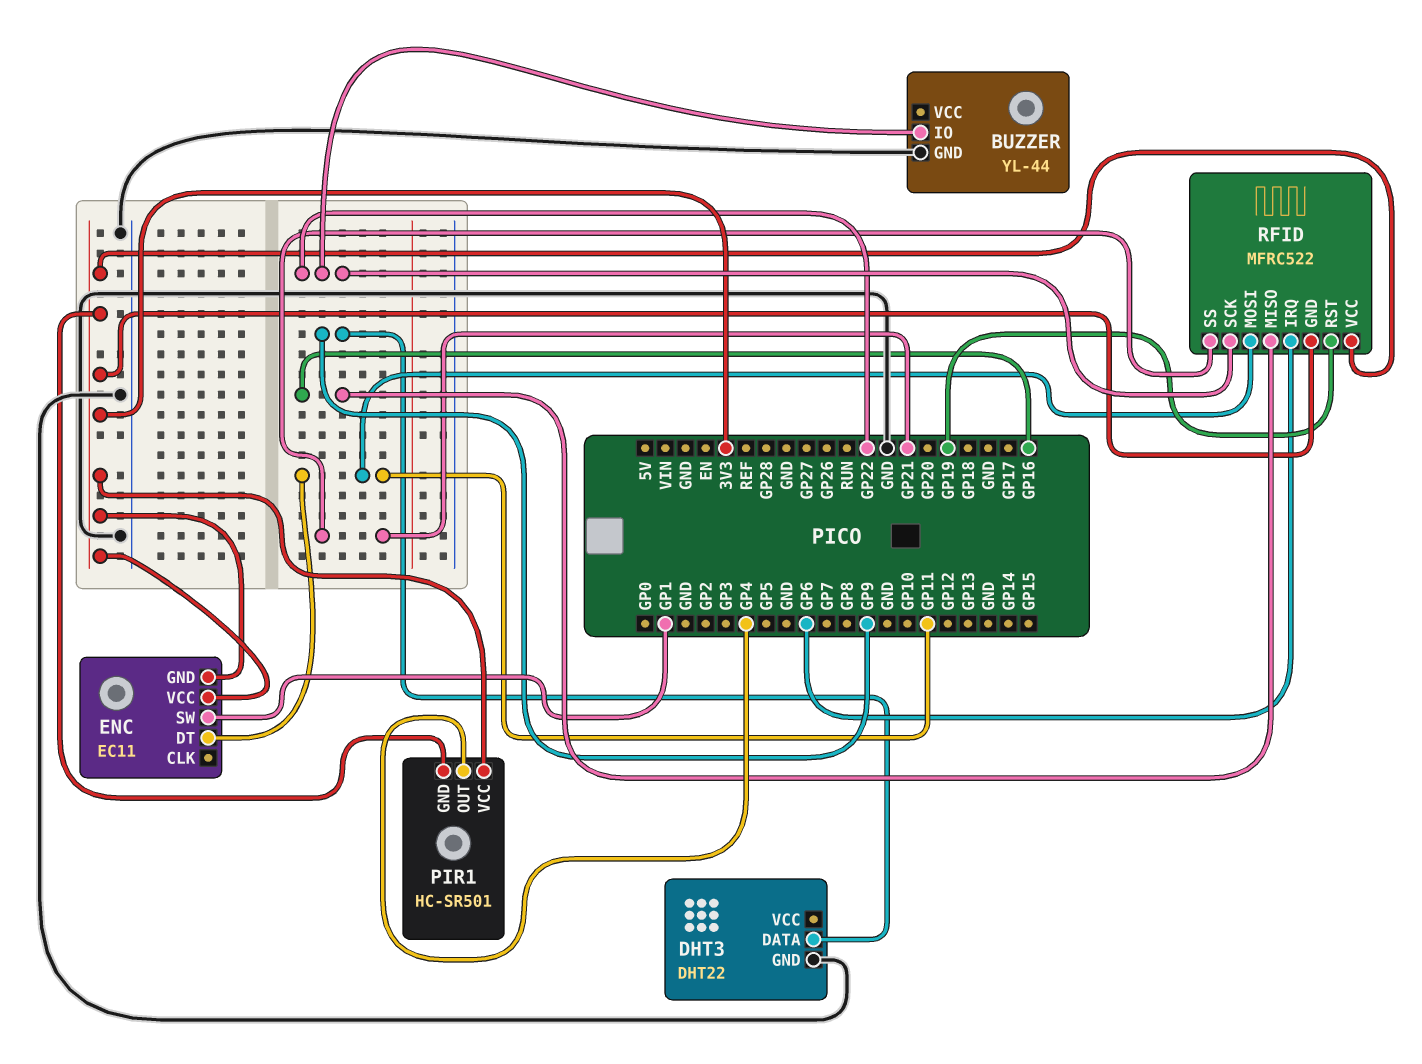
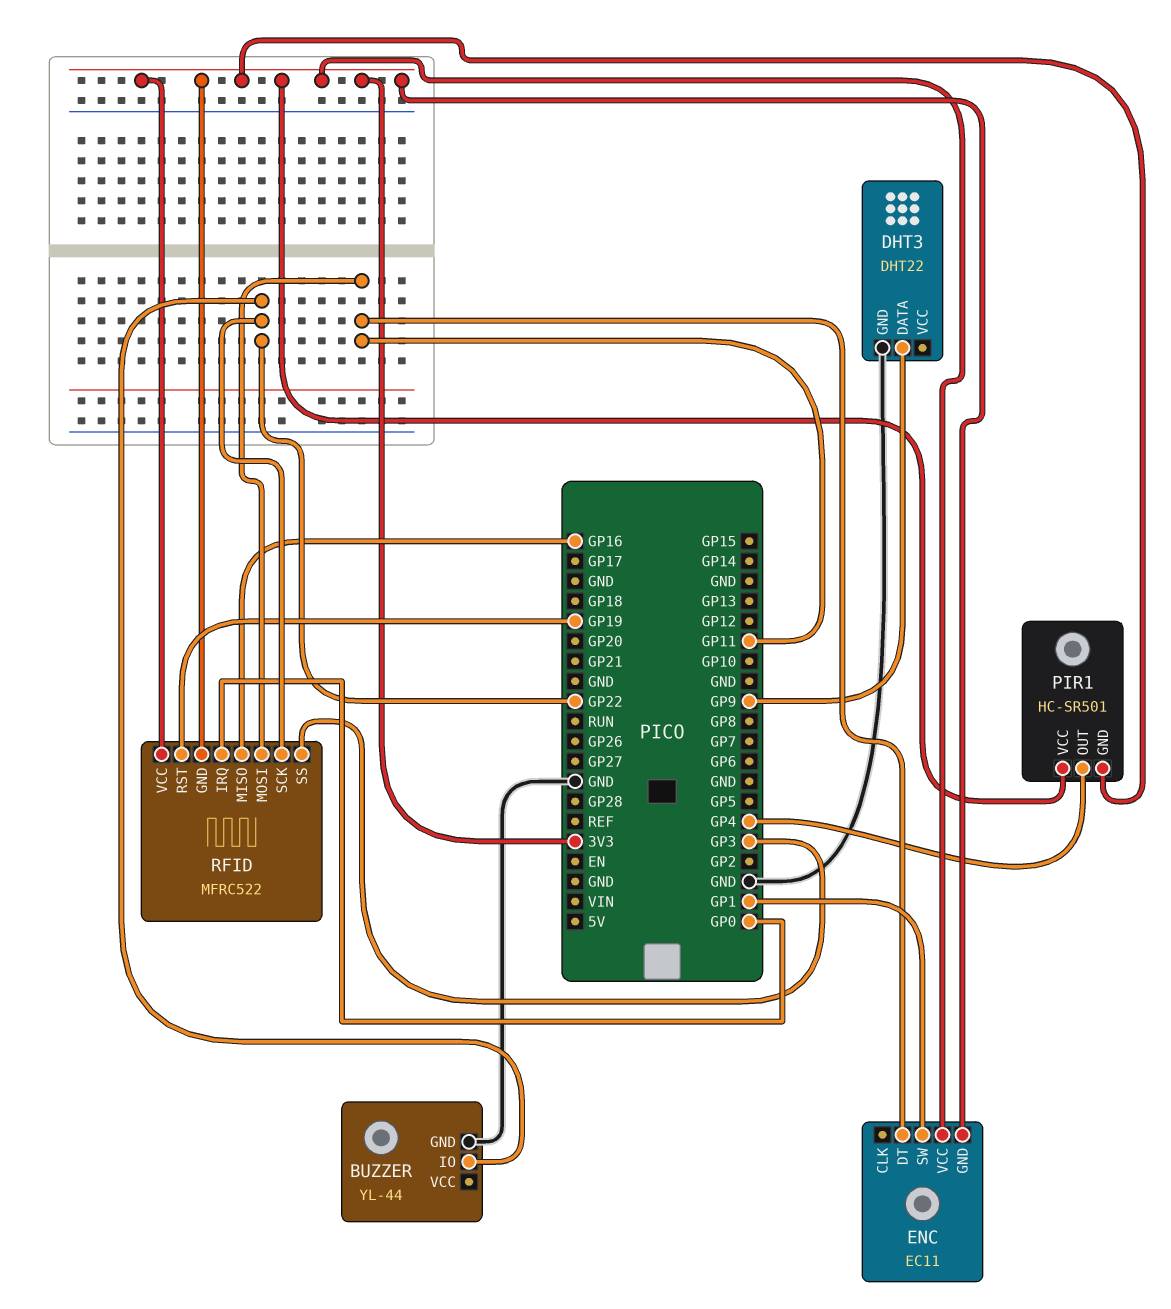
RFID pin IRQ: GP6 -> GP0
RFID pin SS: GP21 -> GP3

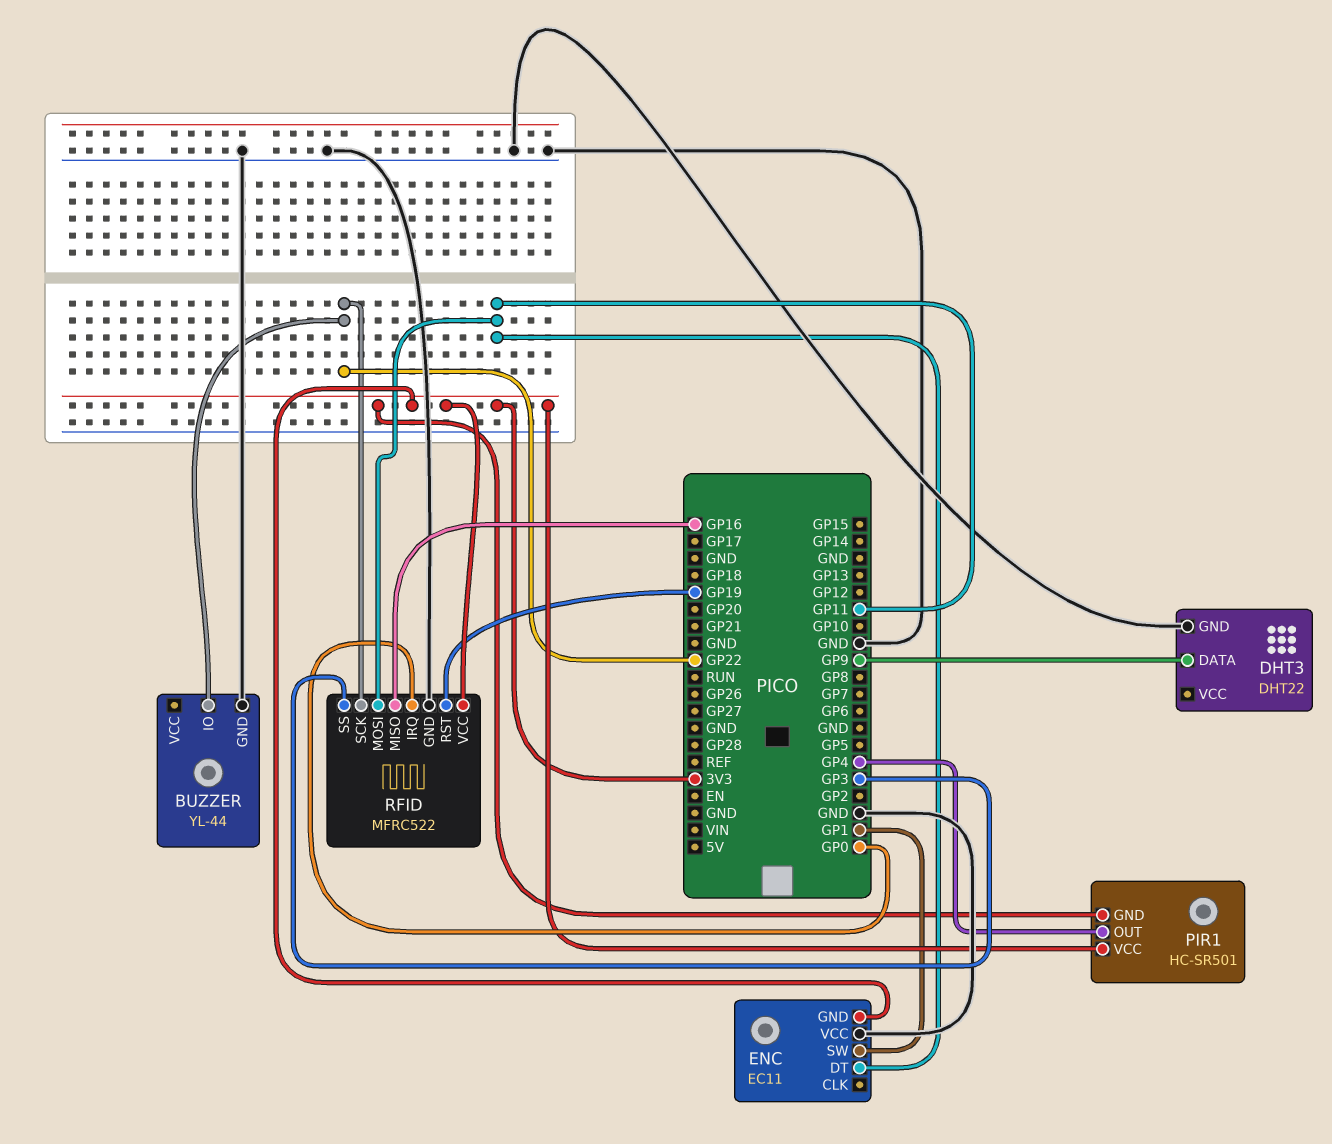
ENC pin VCC: 3V3 -> GND
RFID pin GND: 3V3 -> GND

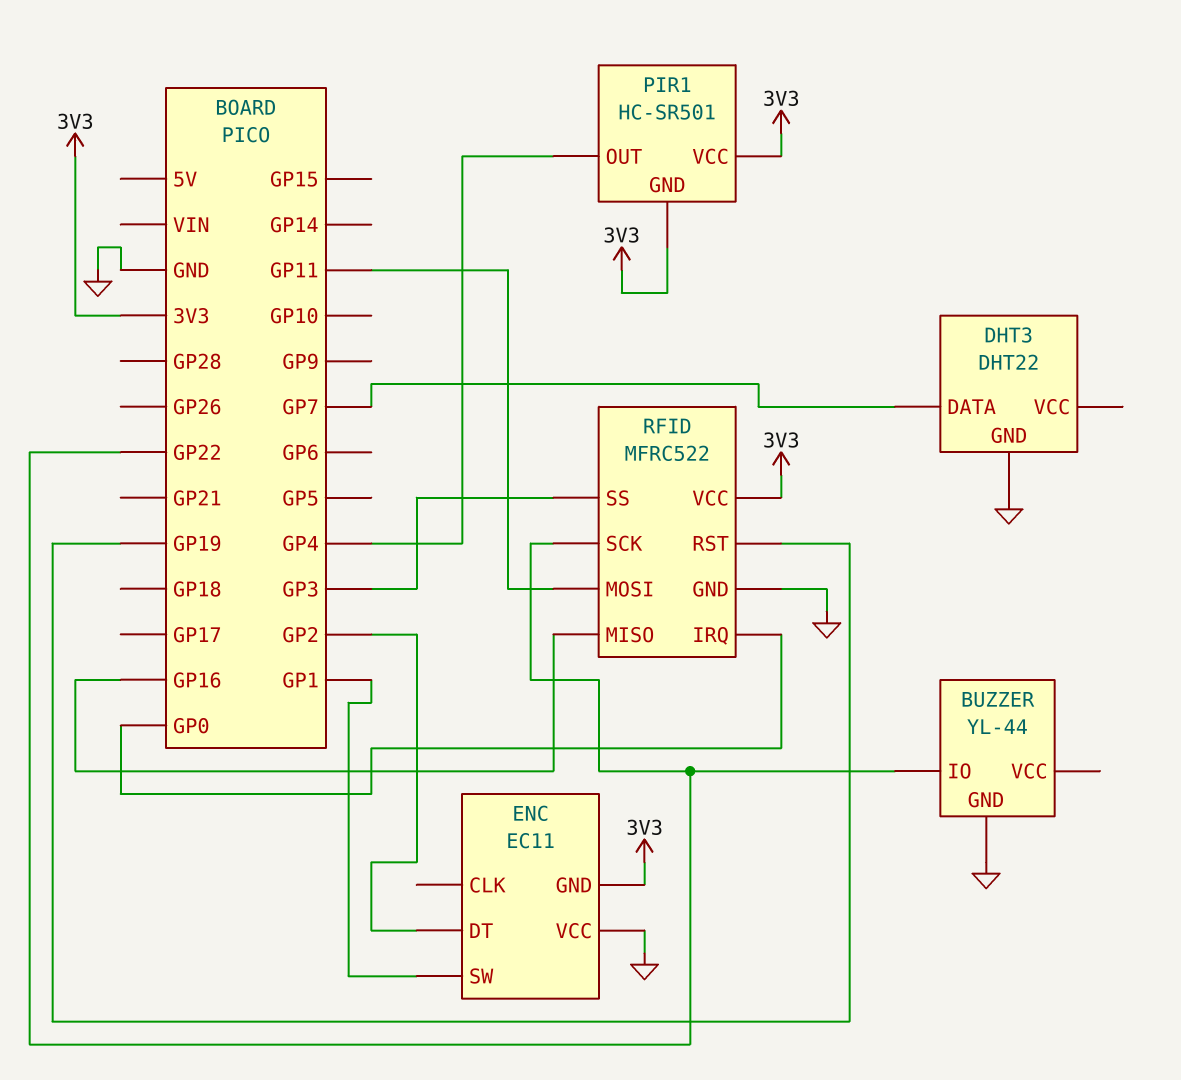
DHT3 pin DATA: GP9 -> GP7
ENC pin DT: GP11 -> GP2

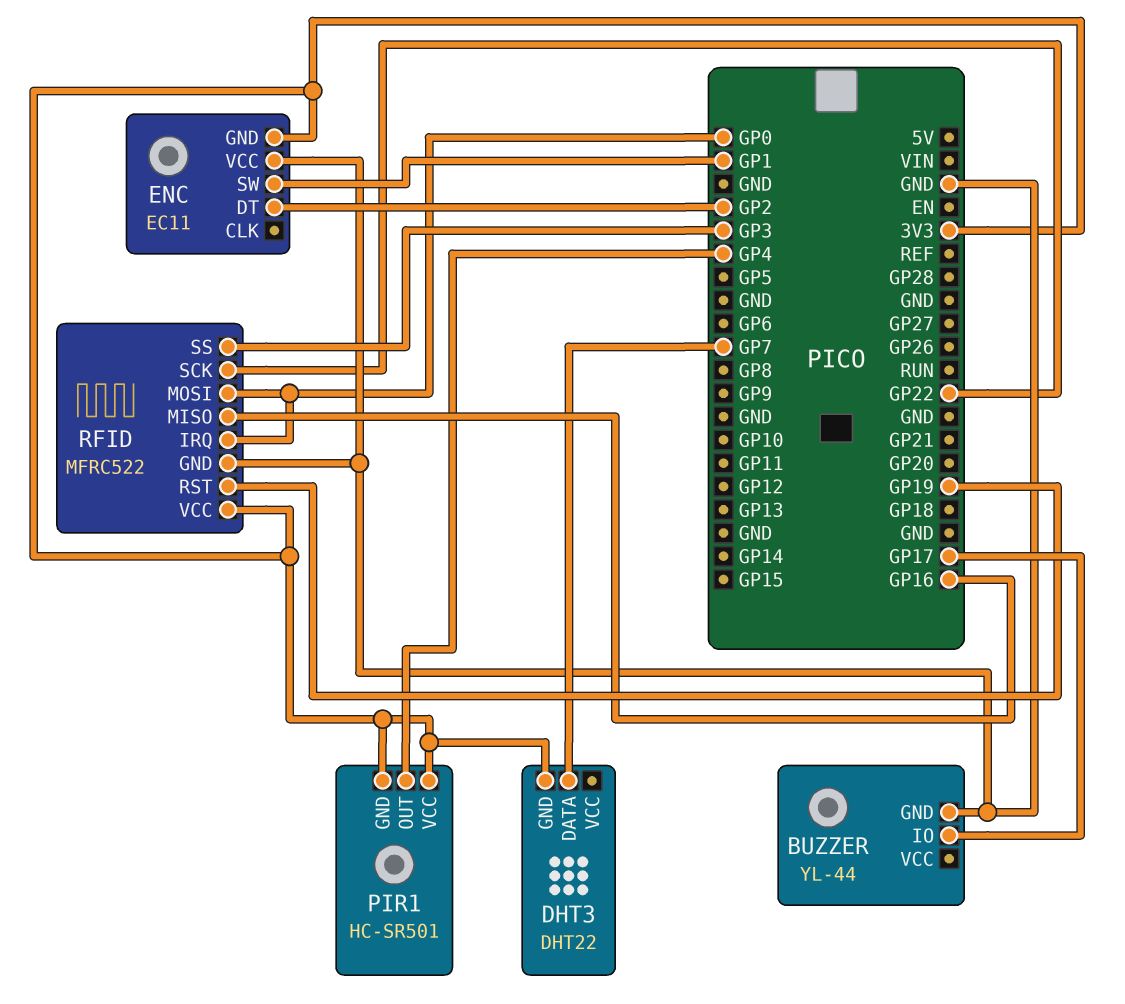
BUZZER pin IO: GP22 -> GP17
DHT3 pin GND: GND -> 3V3
RFID pin MOSI: GP11 -> GP0

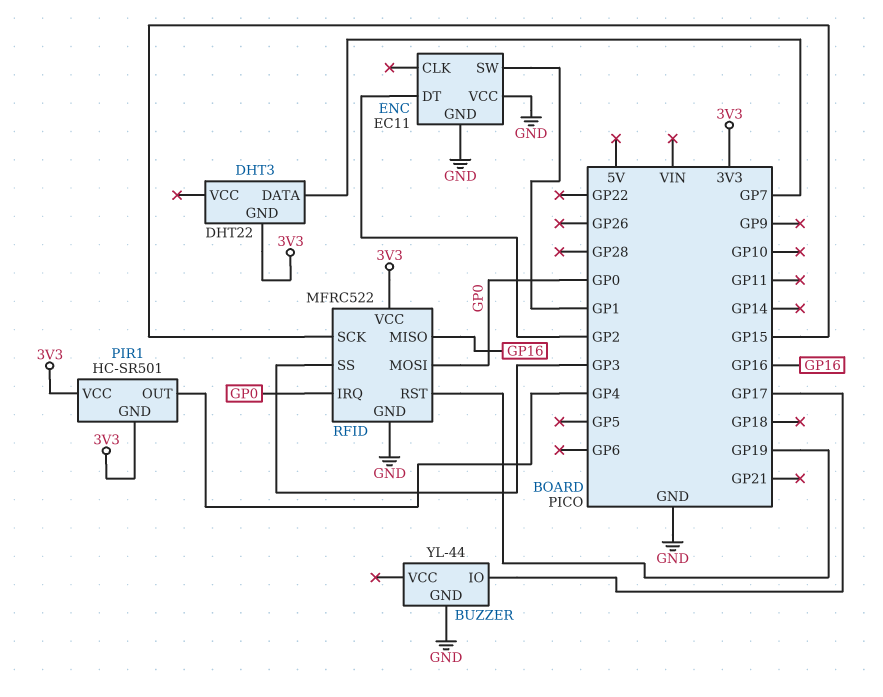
ENC pin GND: 3V3 -> GND
RFID pin SCK: GP22 -> GP15

